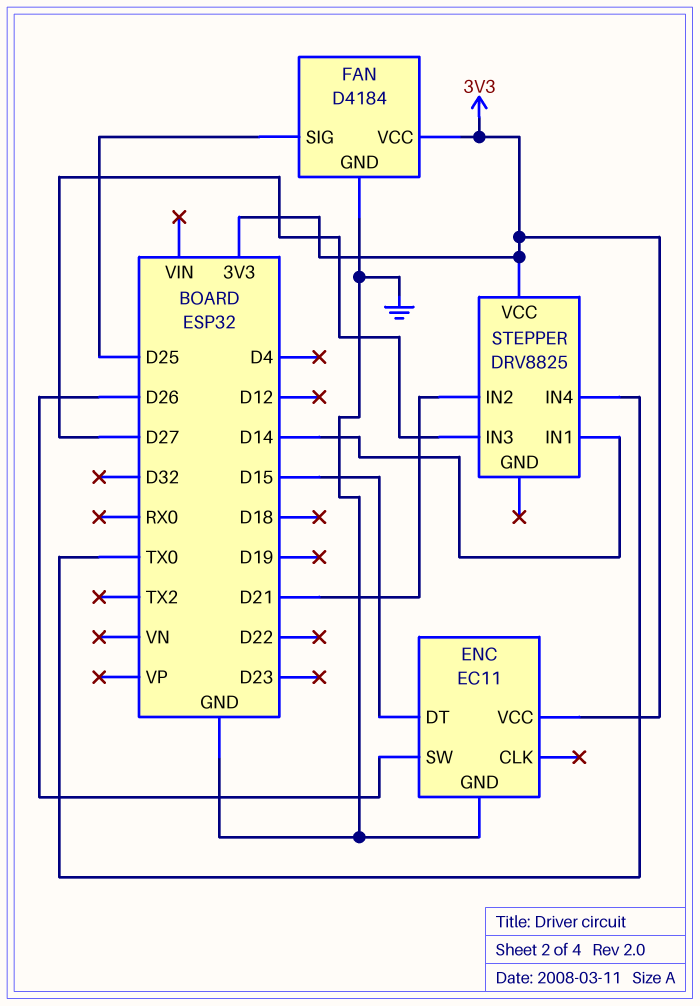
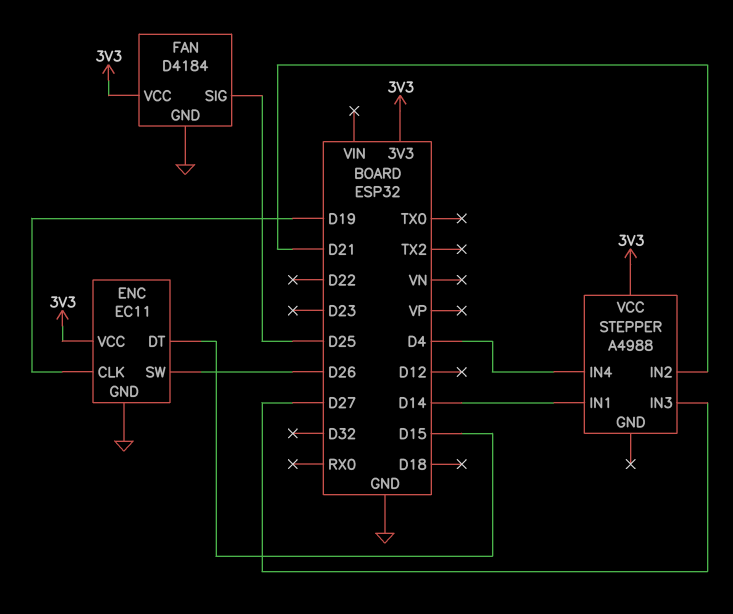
ENC pin CLK: none -> D19
STEPPER: DRV8825 -> A4988
STEPPER pin IN4: TX0 -> D4

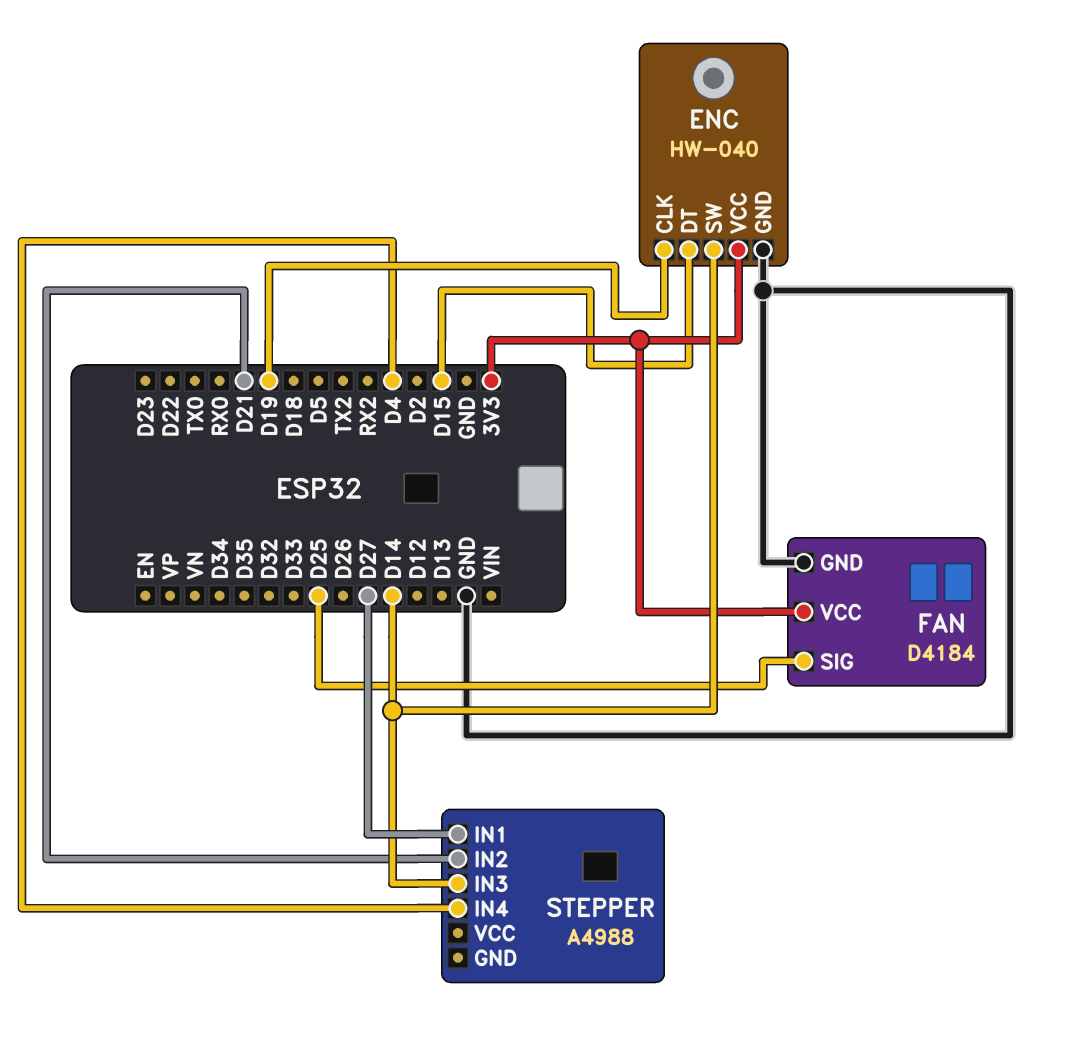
ENC: EC11 -> HW-040
ENC pin SW: D26 -> D14
STEPPER pin IN1: D14 -> D27
STEPPER pin IN3: D27 -> D14
STEPPER pin VCC: 3V3 -> none

